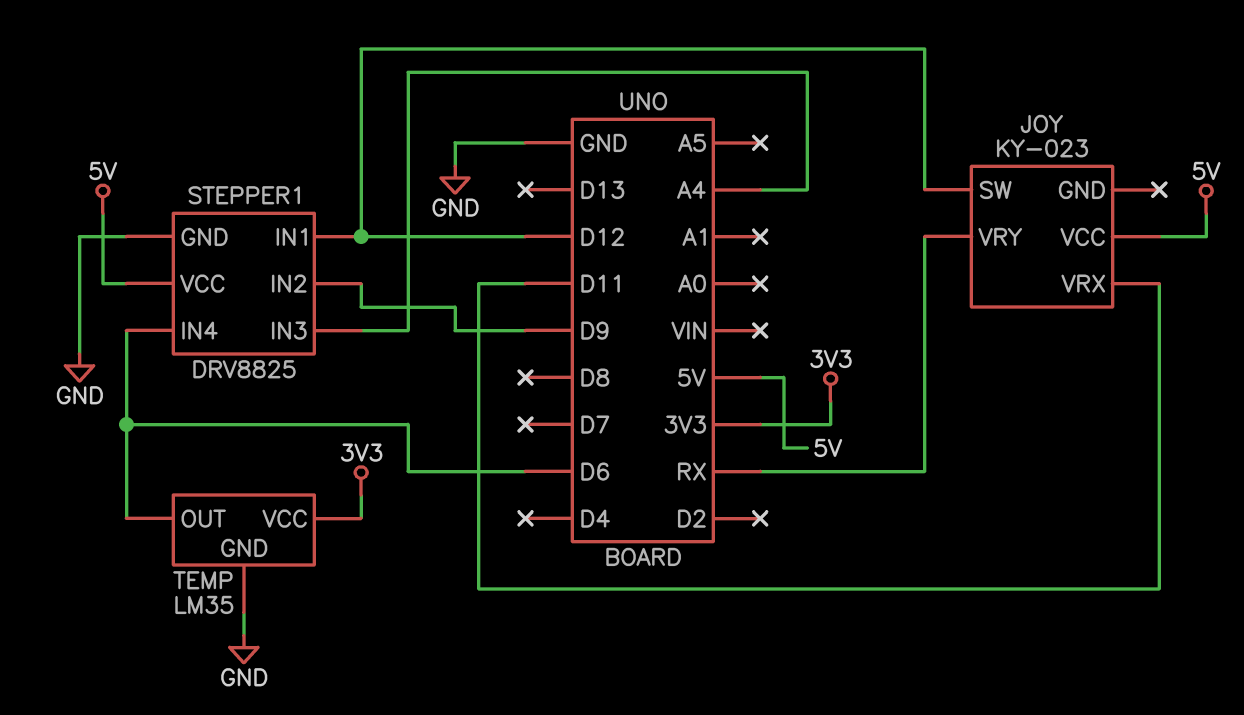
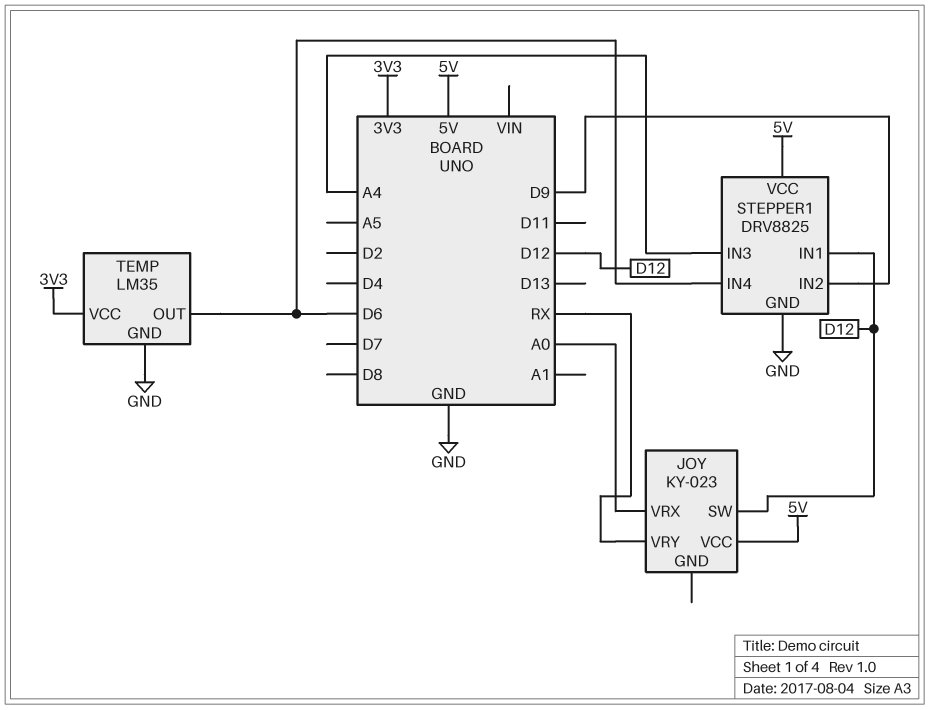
JOY pin VRX: D11 -> A0

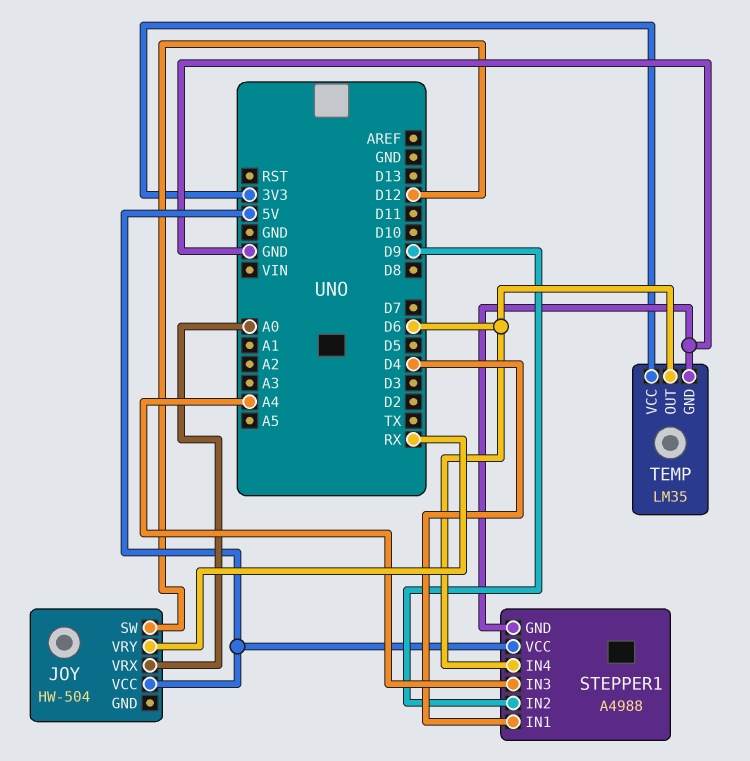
JOY: KY-023 -> HW-504
STEPPER1: DRV8825 -> A4988
STEPPER1 pin IN1: D12 -> D4

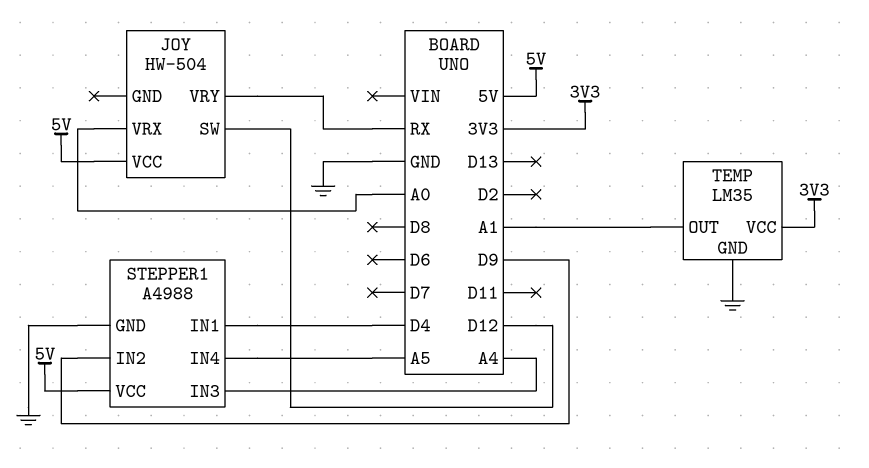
STEPPER1 pin IN4: D6 -> A5
TEMP pin OUT: D6 -> A1

